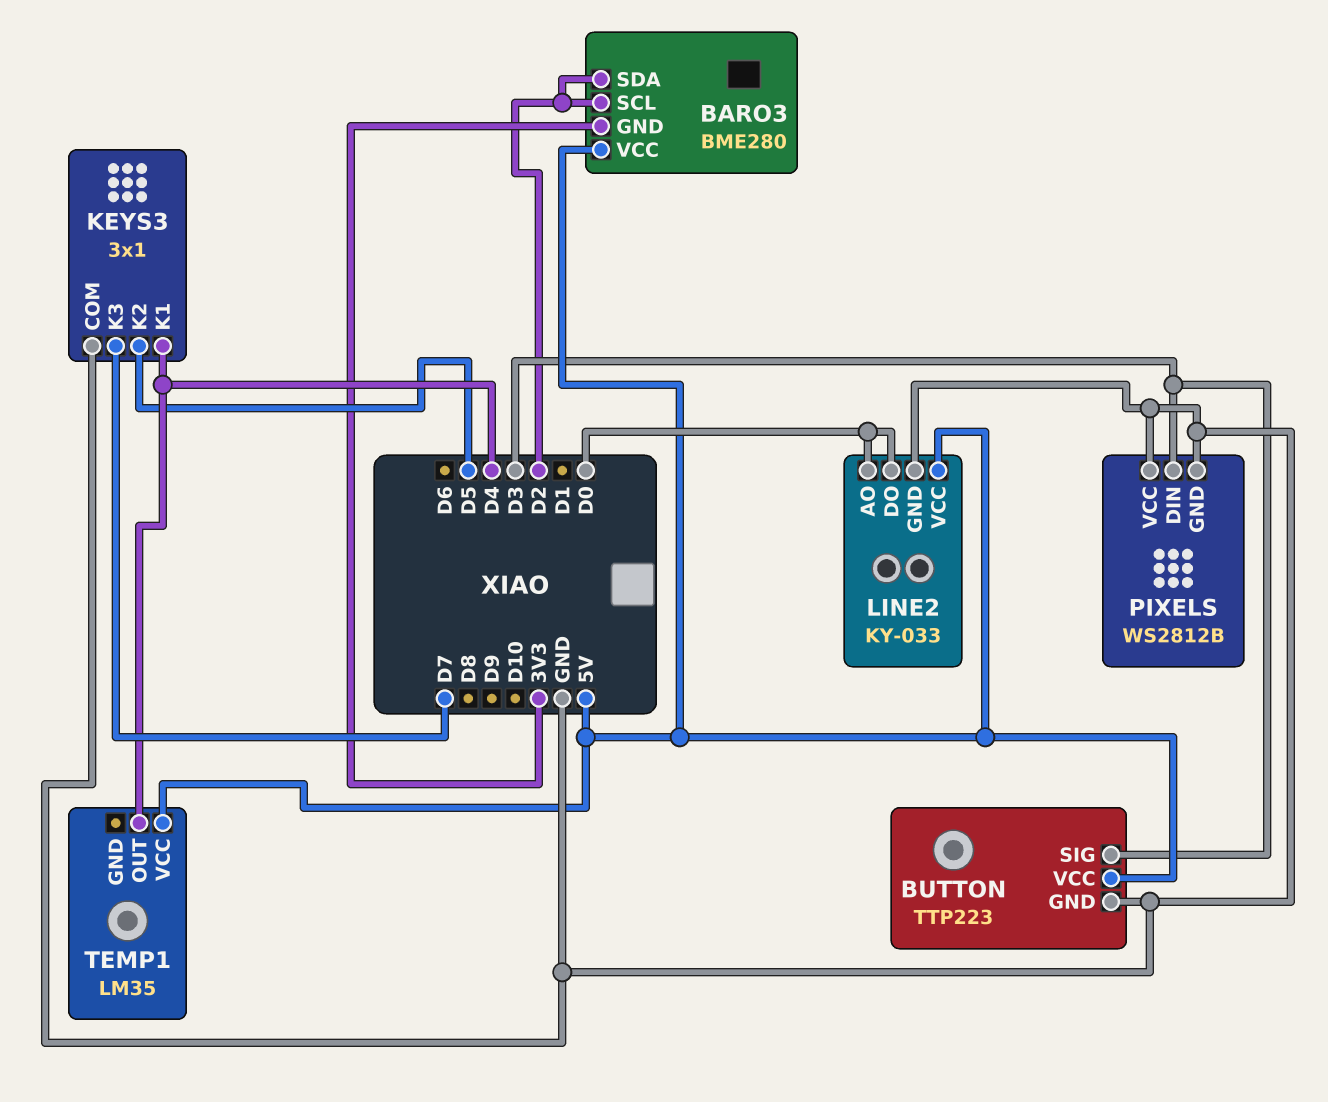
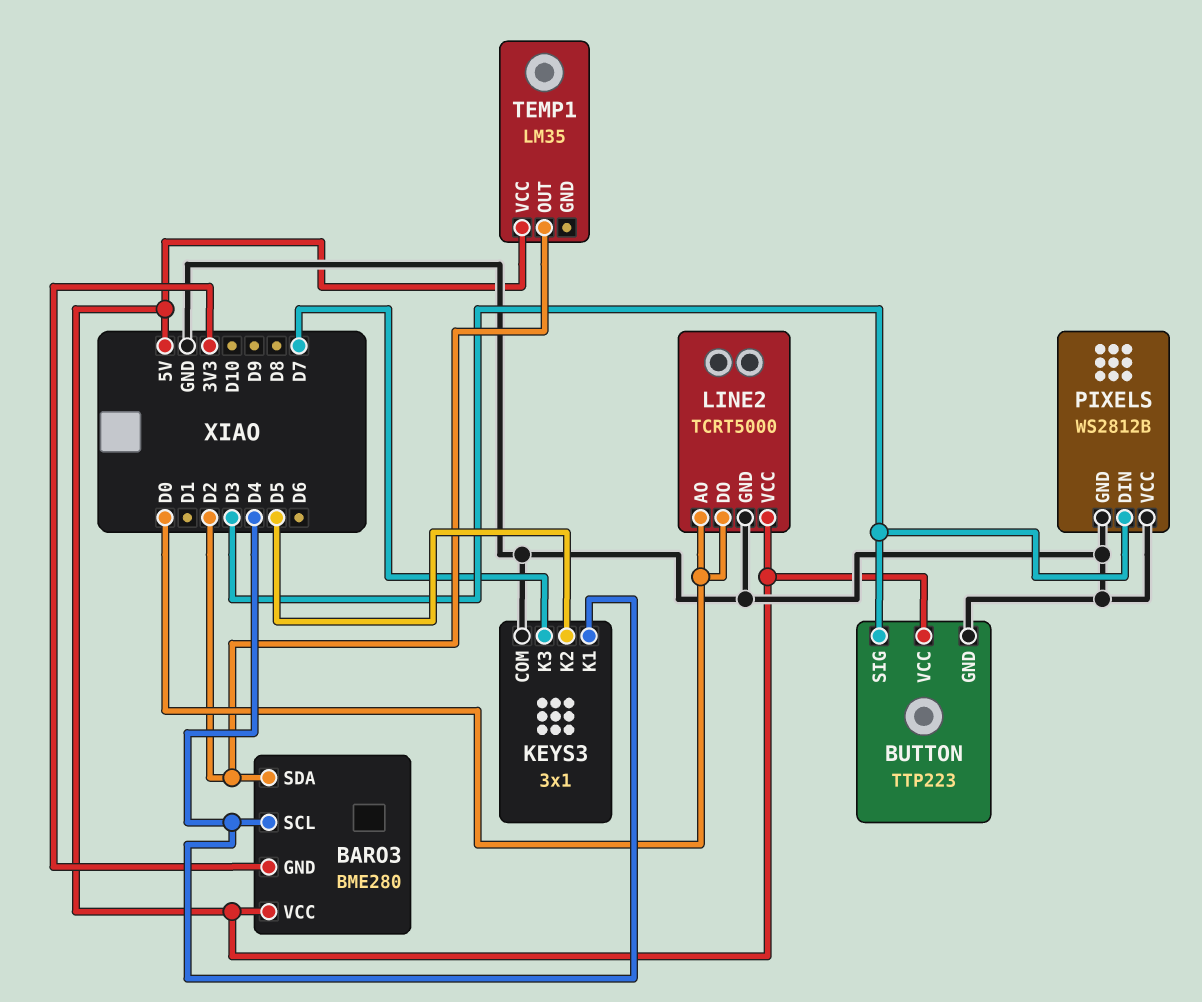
BARO3 pin SCL: D2 -> D4
LINE2: KY-033 -> TCRT5000
TEMP1 pin OUT: D4 -> D2

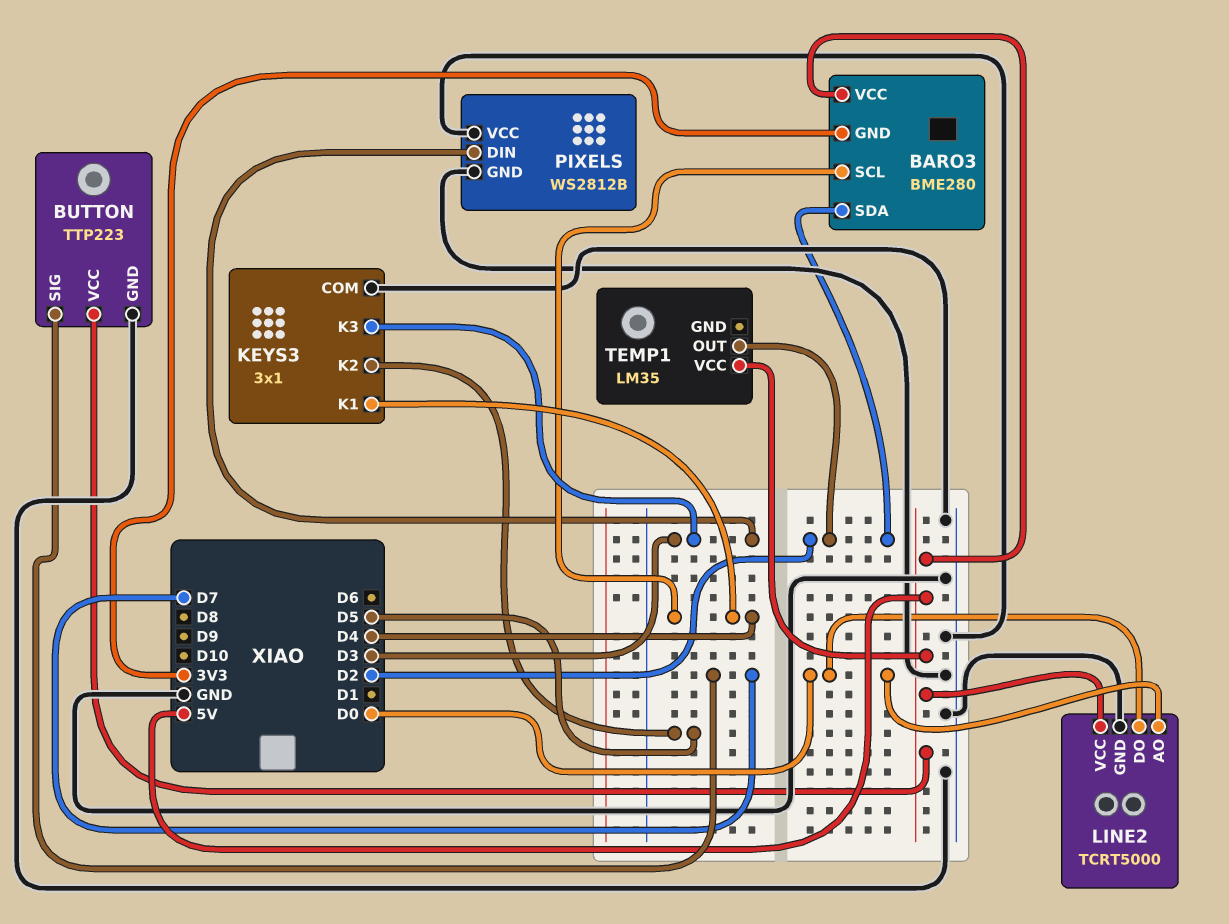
BUTTON pin SIG: D3 -> D7
KEYS3 pin K3: D7 -> D3

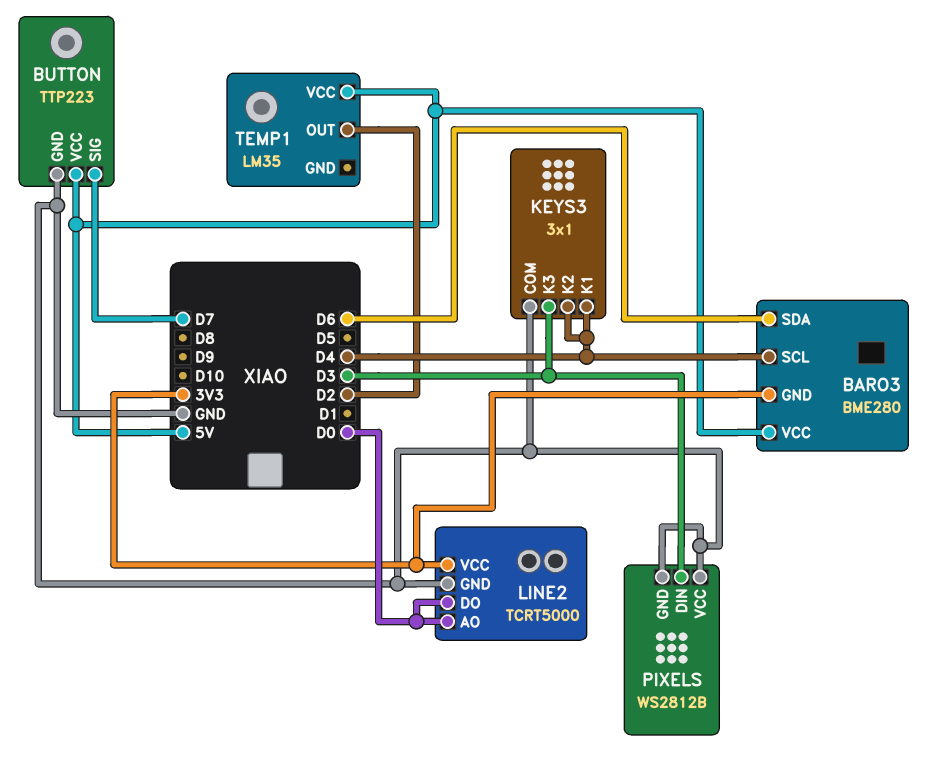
BARO3 pin SDA: D2 -> D6
KEYS3 pin K2: D5 -> D4
LINE2 pin VCC: 5V -> 3V3

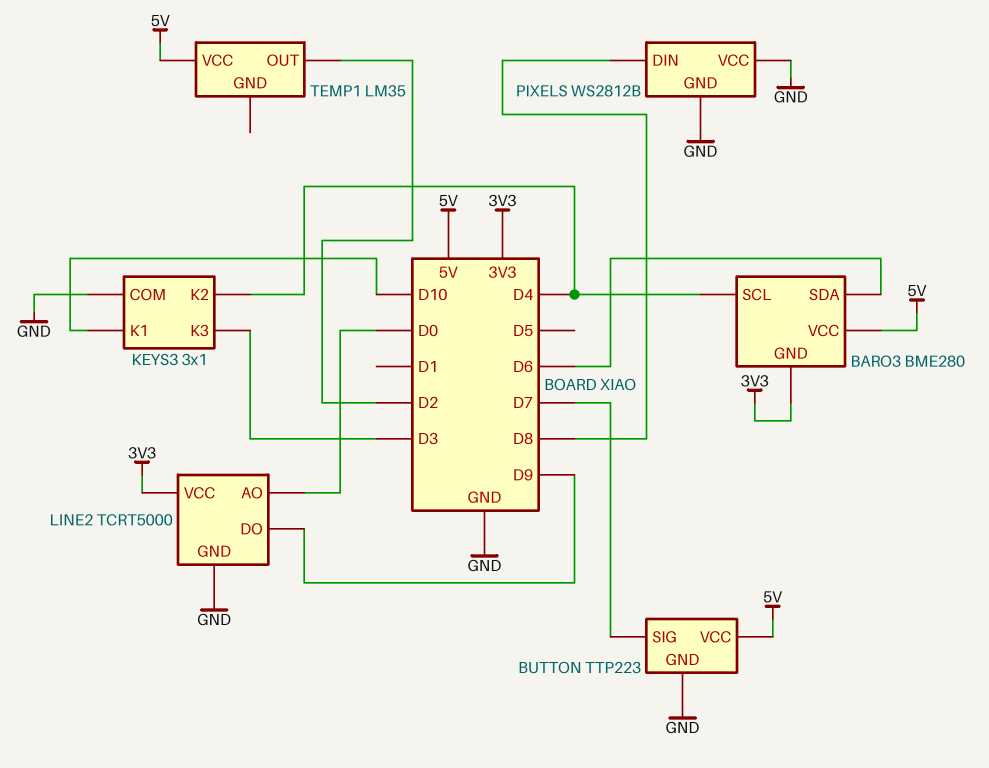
KEYS3 pin K1: D4 -> D10
LINE2 pin DO: D0 -> D9
PIXELS pin DIN: D3 -> D8

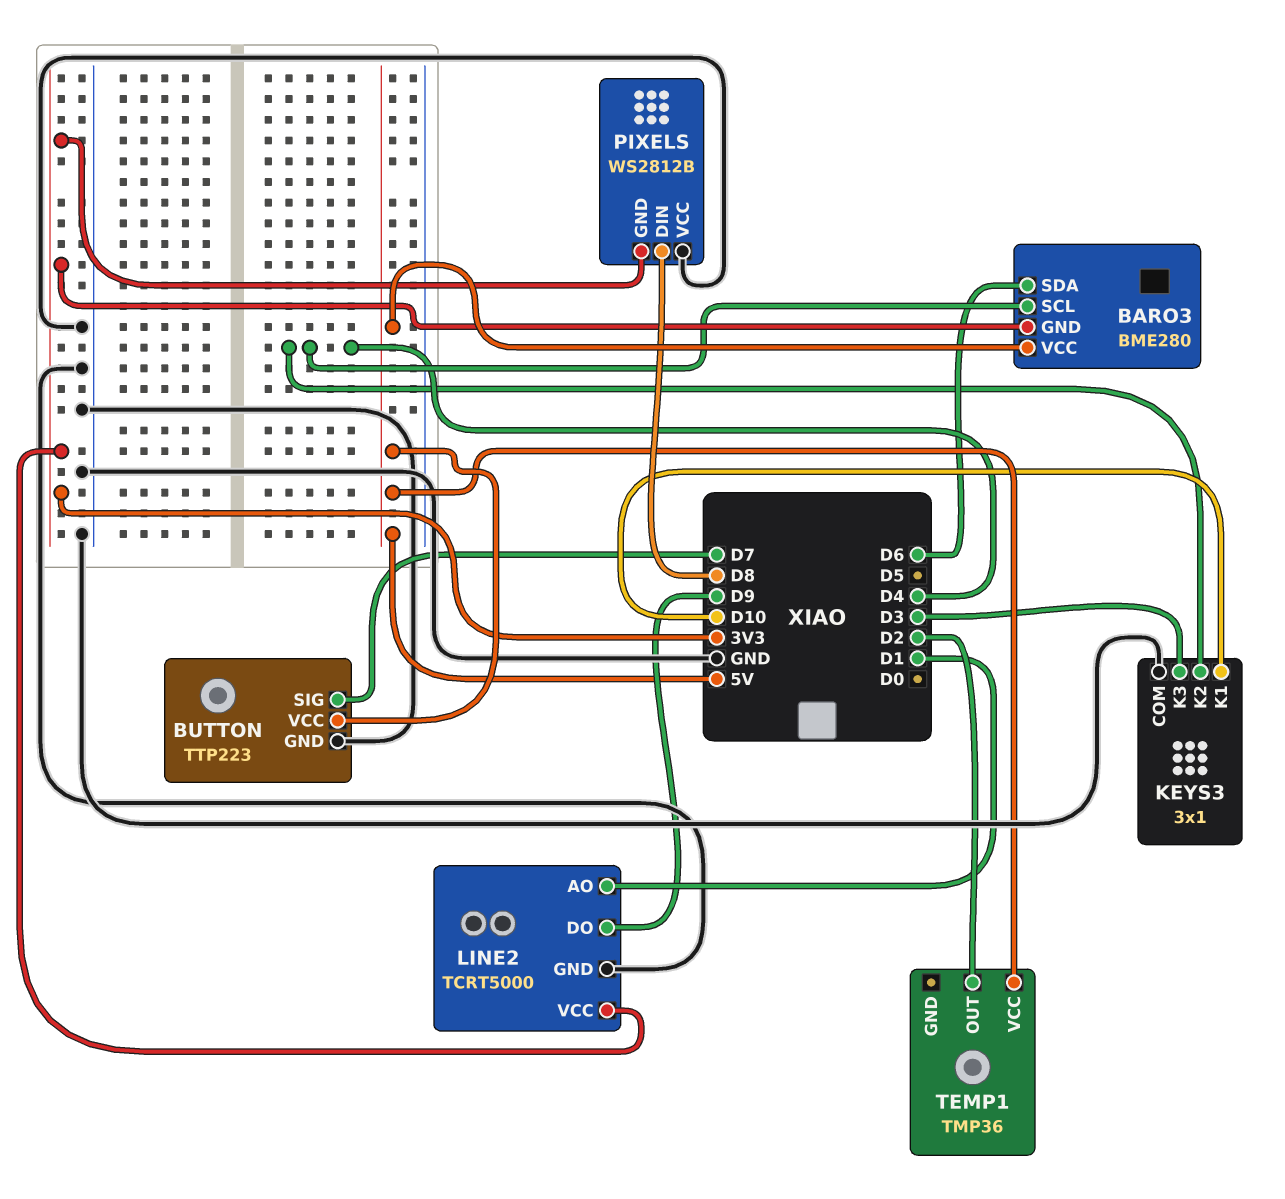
LINE2 pin AO: D0 -> D1
PIXELS pin GND: GND -> 3V3
TEMP1: LM35 -> TMP36

